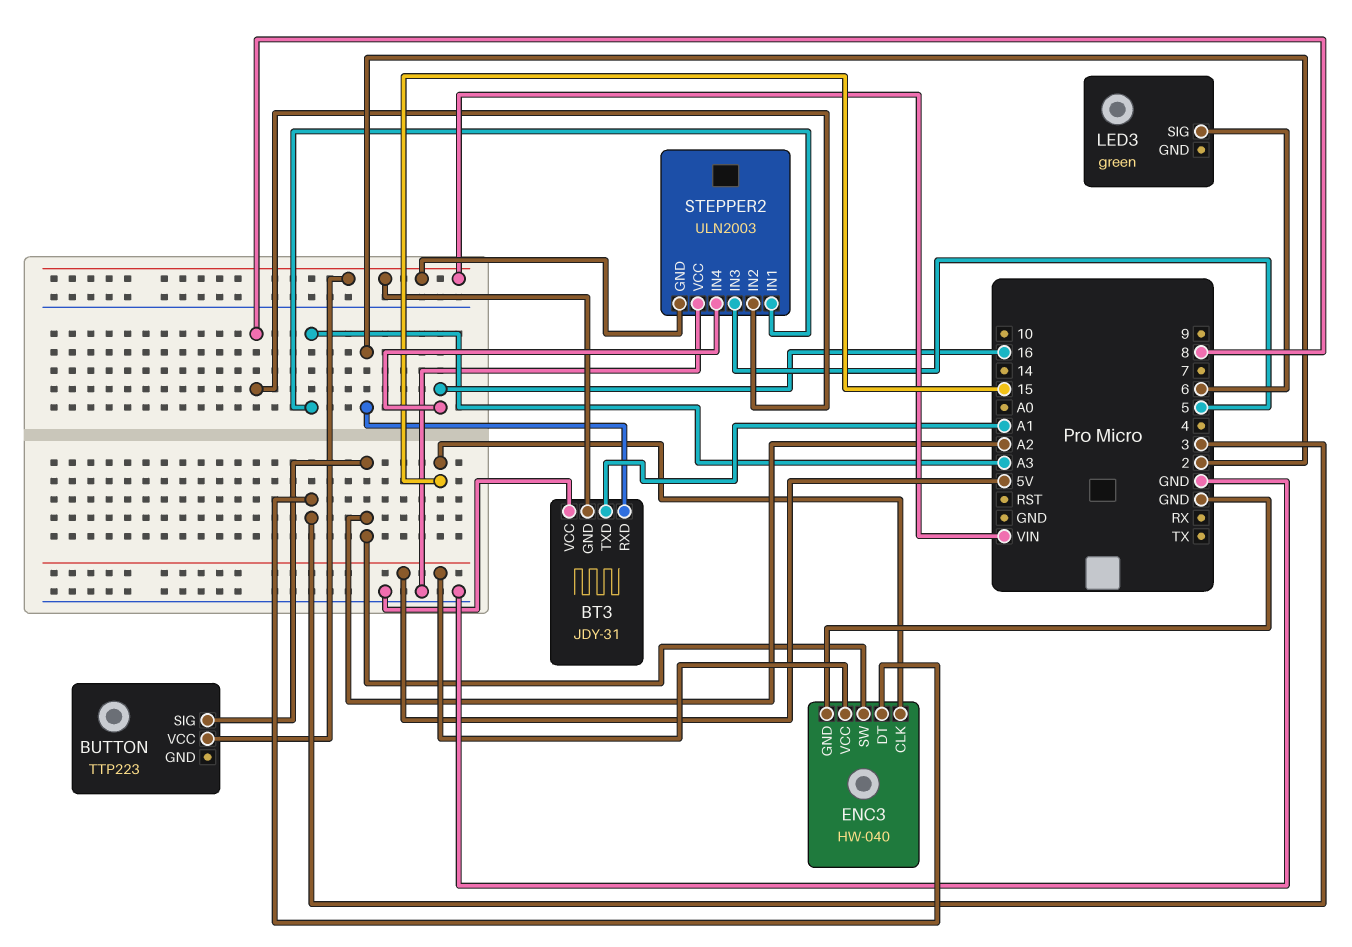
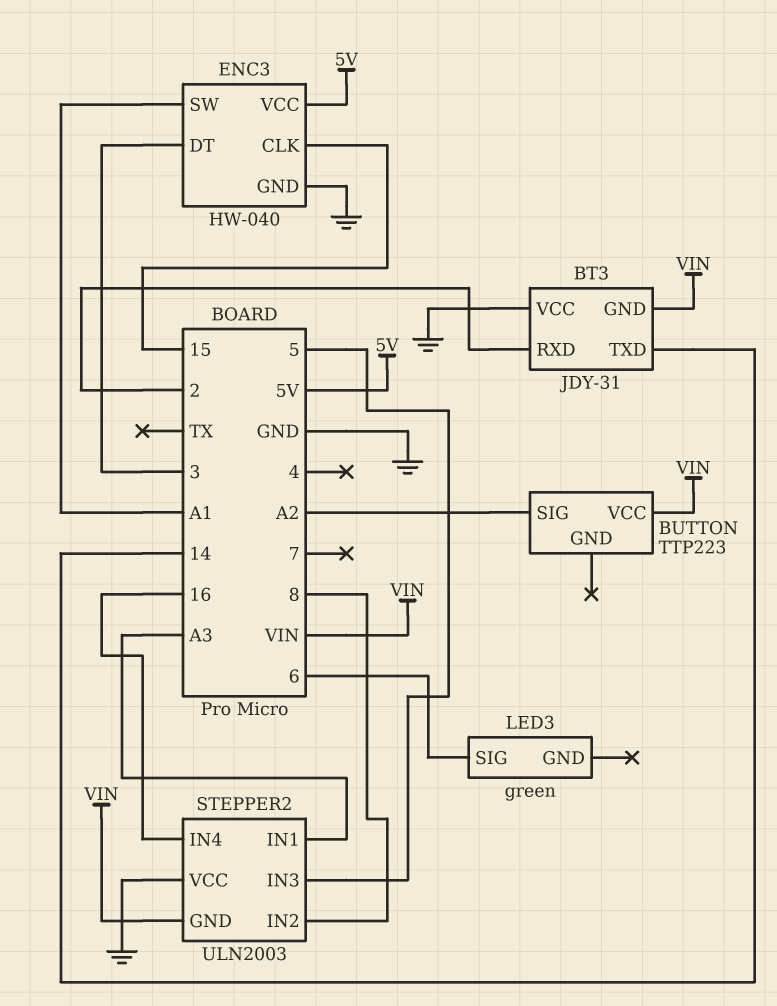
BT3 pin TXD: A1 -> 14
ENC3 pin SW: A2 -> A1

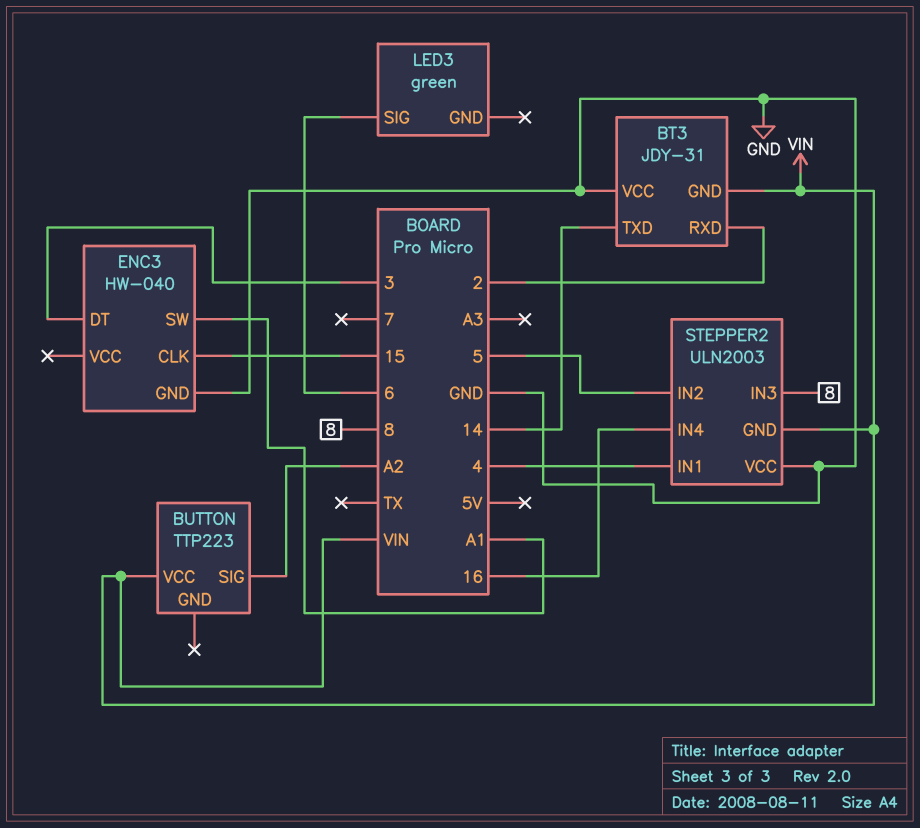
ENC3 pin VCC: 5V -> none
STEPPER2 pin IN1: A3 -> 4
STEPPER2 pin IN2: 8 -> 5
STEPPER2 pin IN3: 5 -> 8

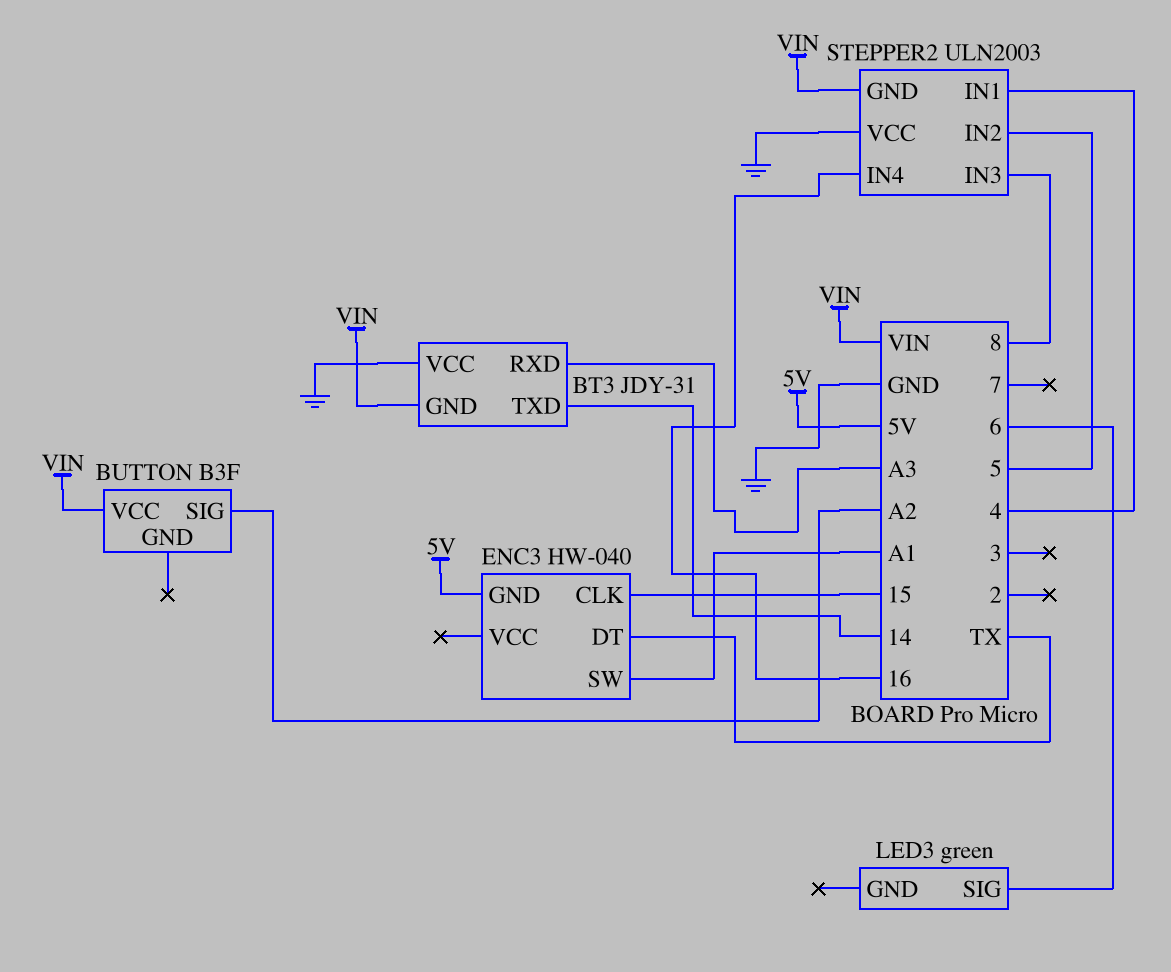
BT3 pin RXD: 2 -> A3
BUTTON: TTP223 -> B3F
ENC3 pin DT: 3 -> TX
ENC3 pin GND: GND -> 5V

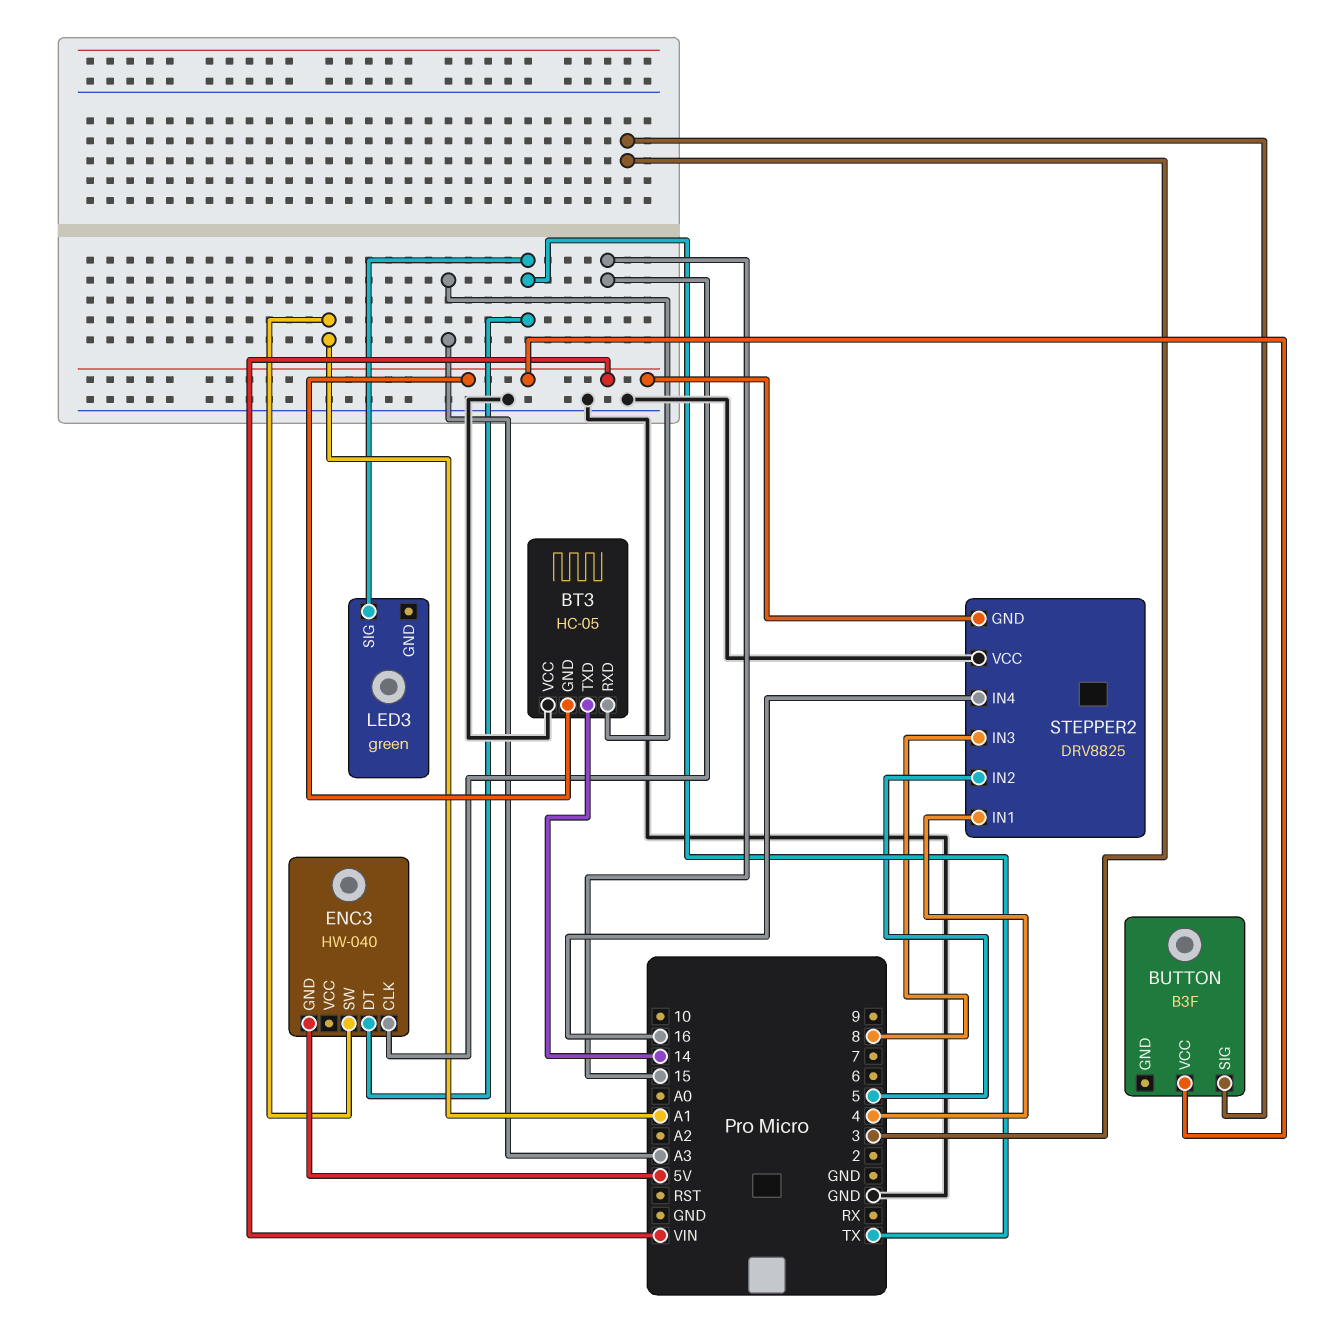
BT3: JDY-31 -> HC-05
BUTTON pin SIG: A2 -> 3
LED3 pin SIG: 6 -> TX
STEPPER2: ULN2003 -> DRV8825

